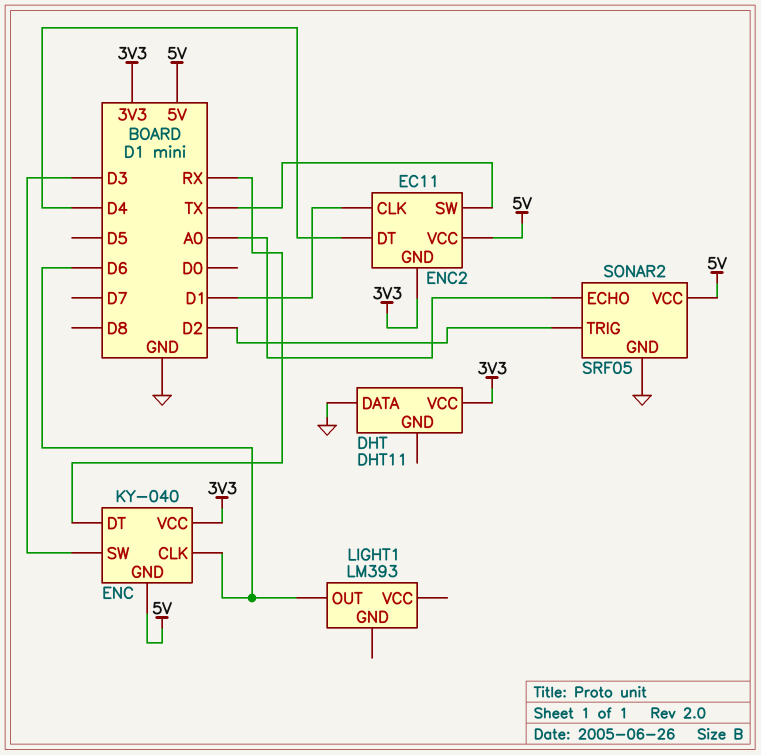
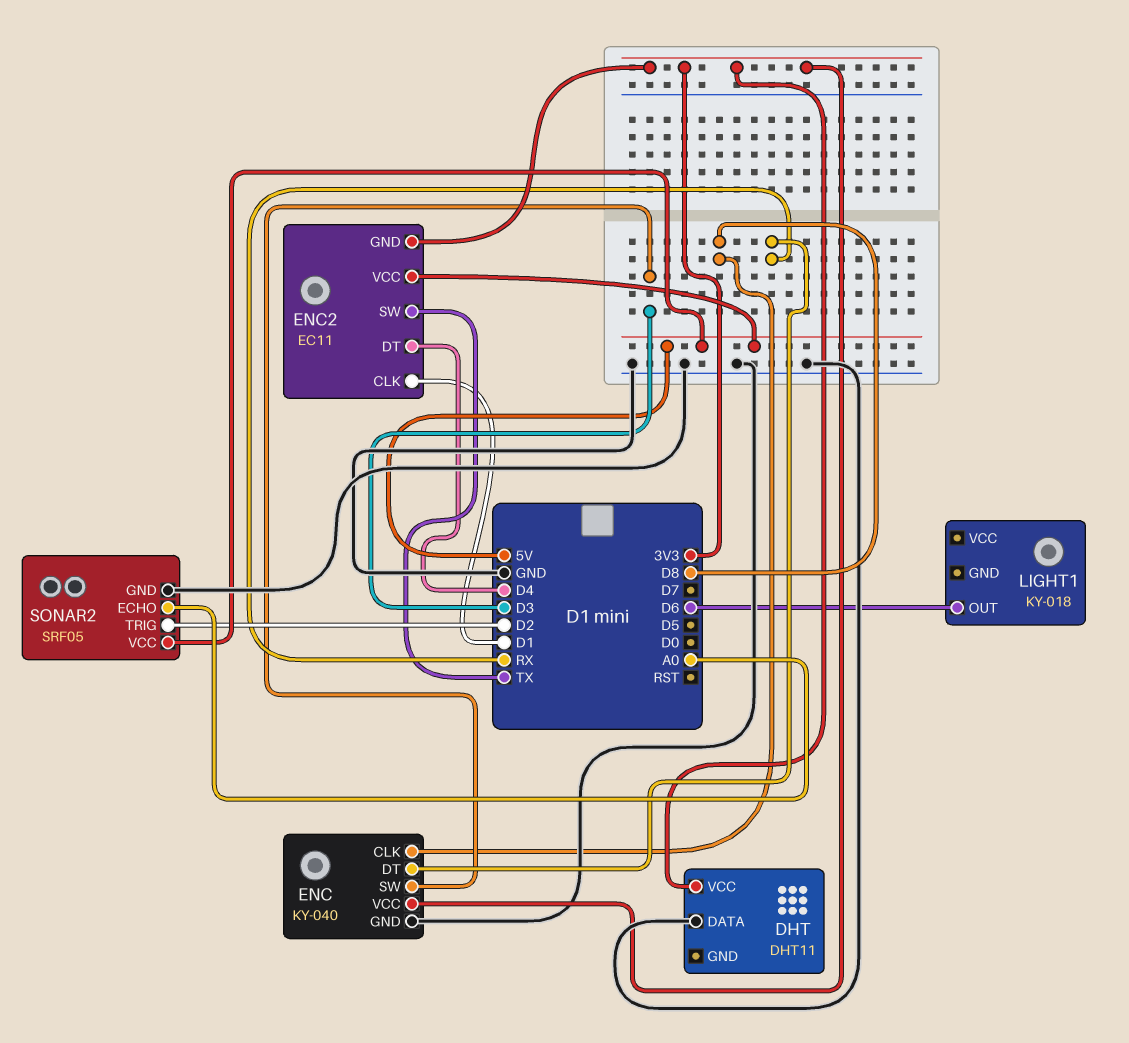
ENC pin CLK: D6 -> D8
ENC pin GND: 5V -> GND
LIGHT1: LM393 -> KY-018

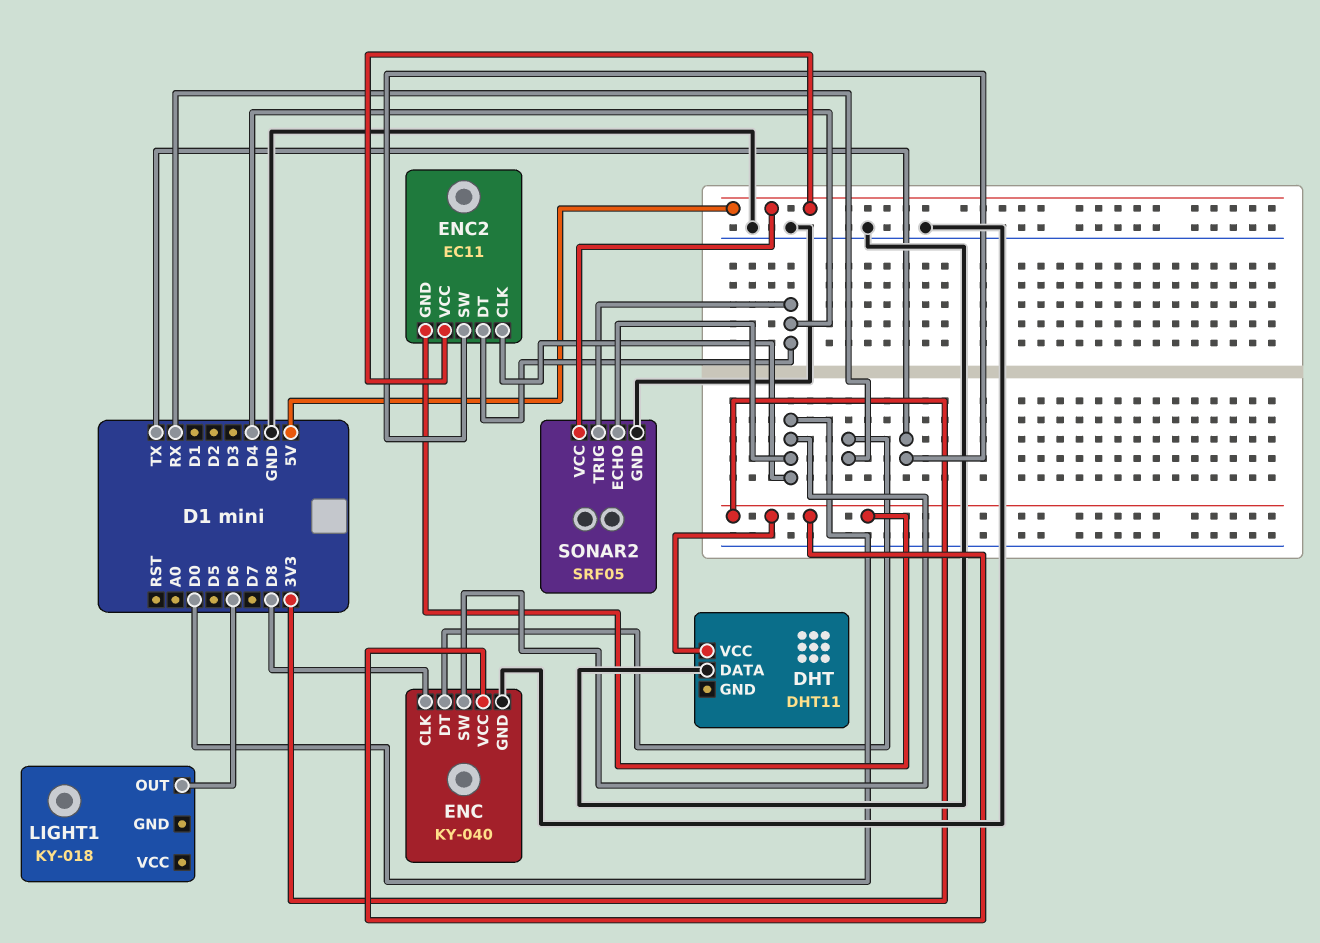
ENC pin SW: D3 -> D0
ENC2 pin CLK: D1 -> D0
SONAR2 pin ECHO: A0 -> D0
SONAR2 pin TRIG: D2 -> D4

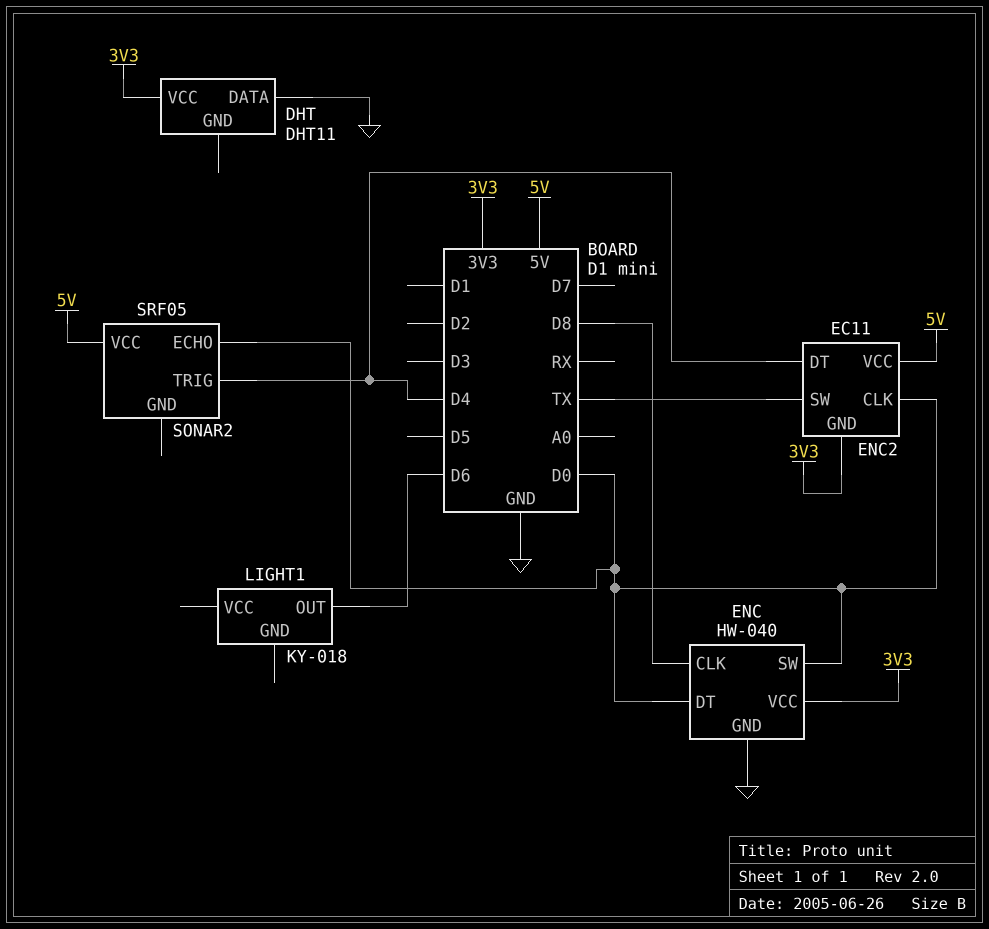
ENC: KY-040 -> HW-040
ENC pin DT: RX -> D0
SONAR2 pin GND: GND -> none

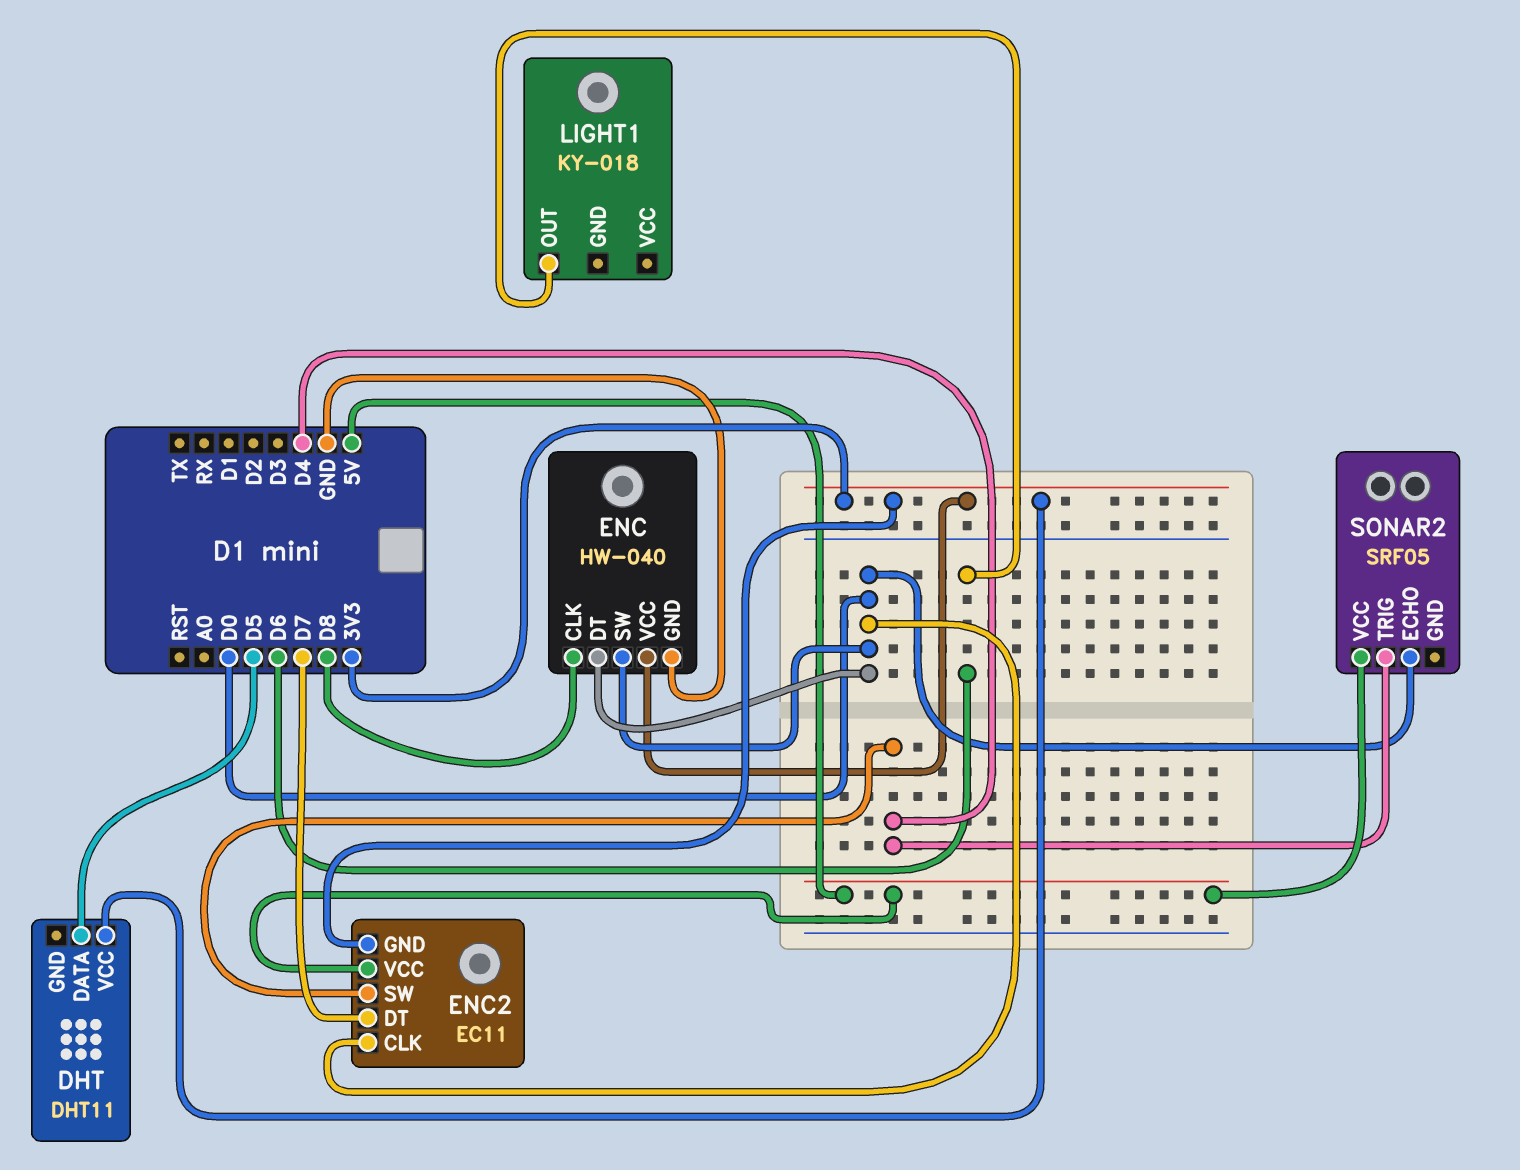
DHT pin DATA: GND -> D5
ENC2 pin DT: D4 -> D7
ENC2 pin SW: TX -> D4

